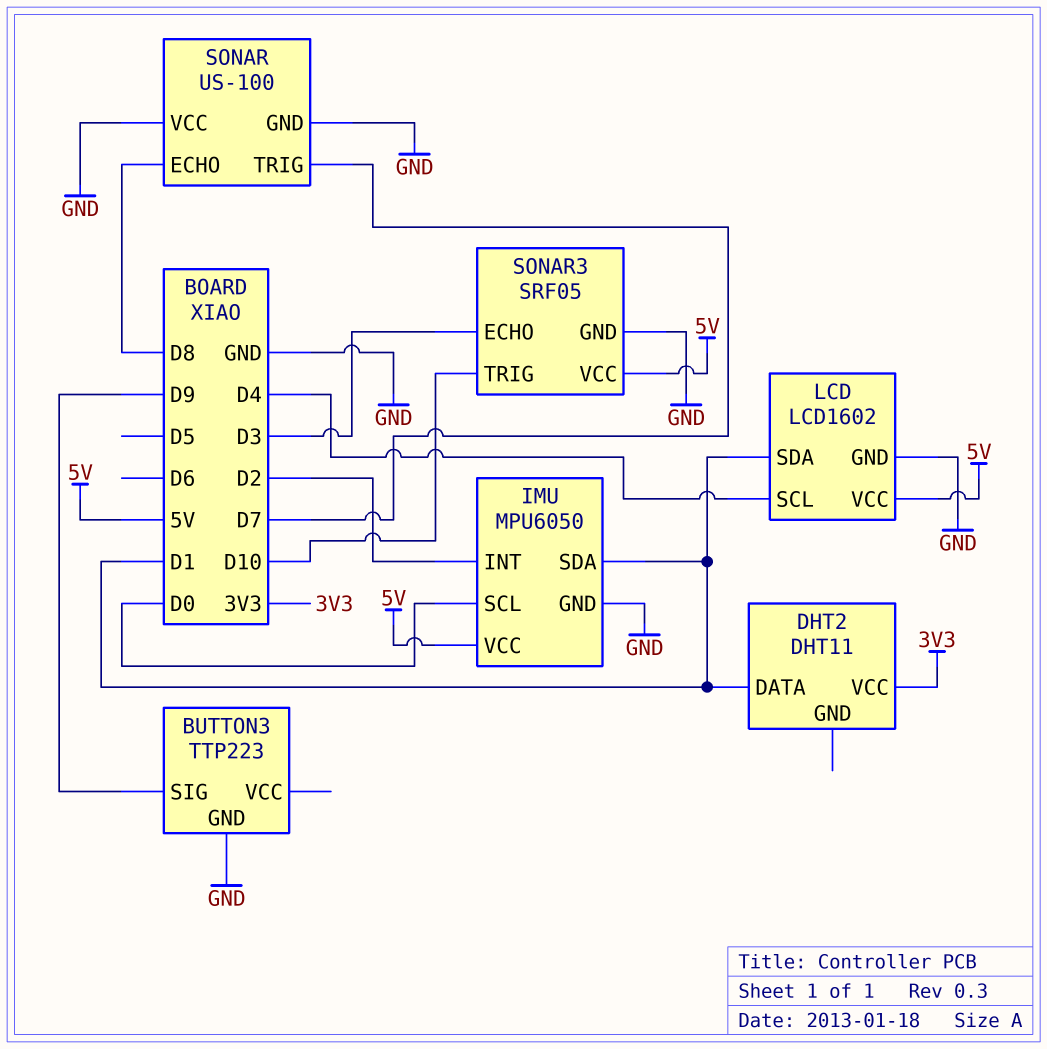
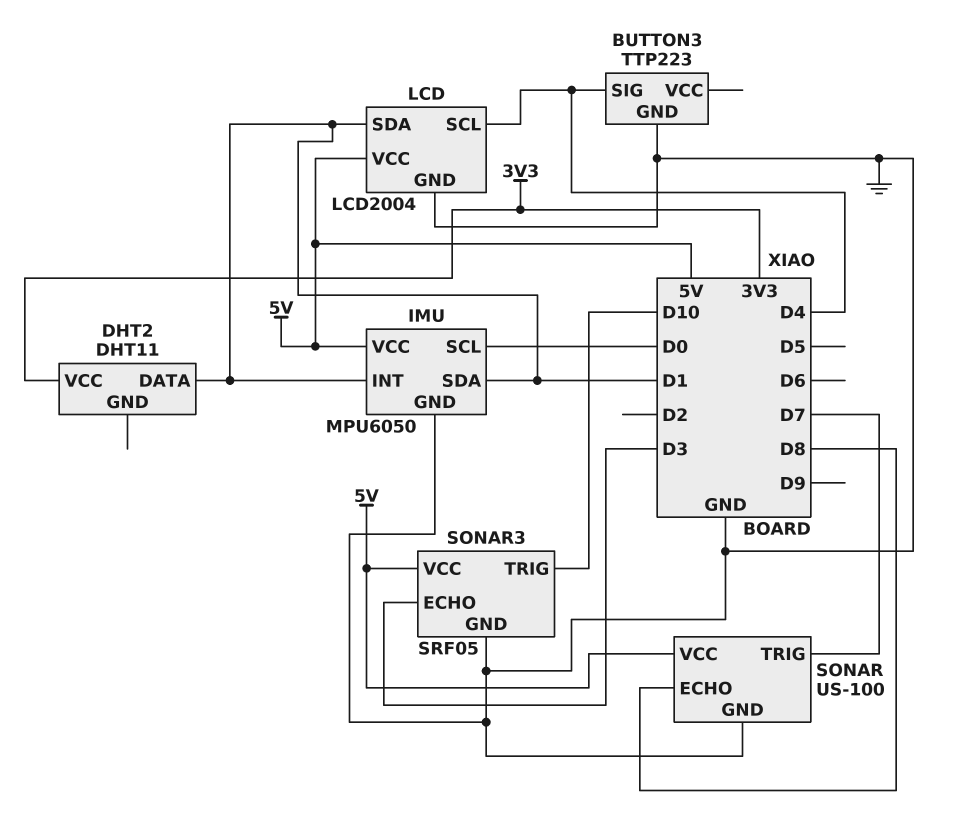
BUTTON3 pin SIG: D9 -> D4
IMU pin INT: D2 -> D1
LCD: LCD1602 -> LCD2004
SONAR pin VCC: GND -> 5V

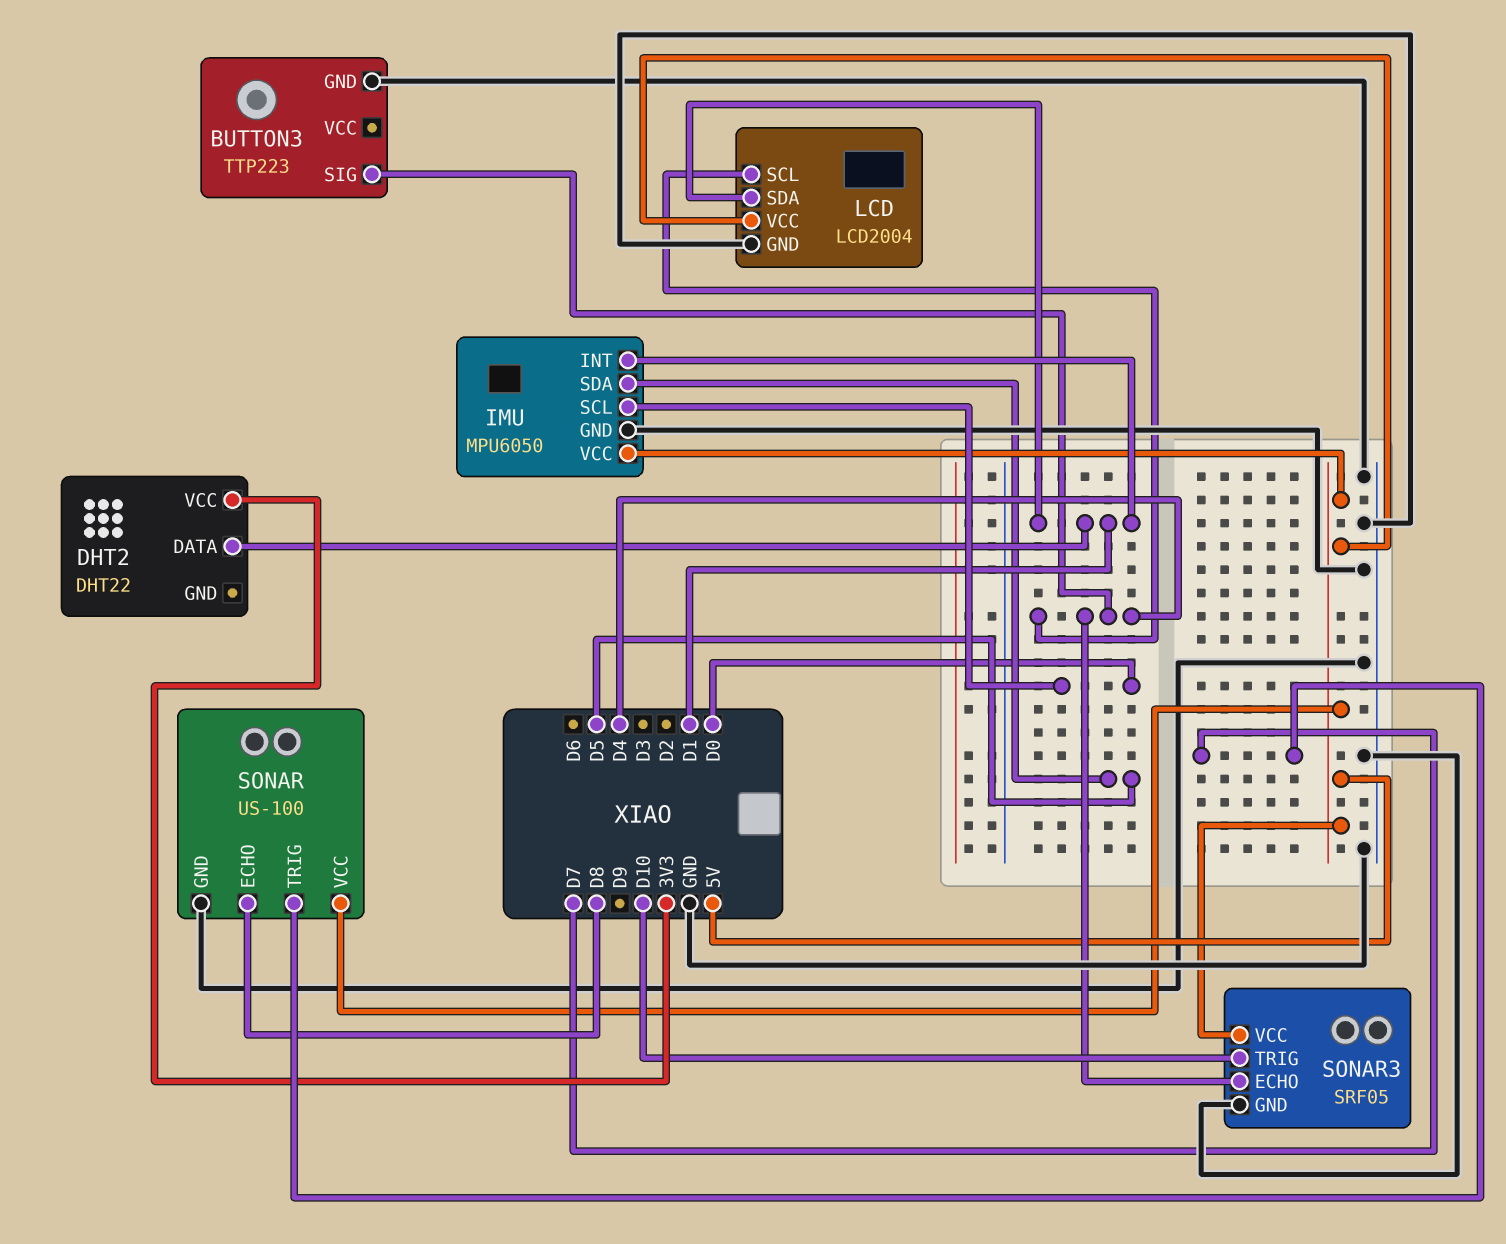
DHT2: DHT11 -> DHT22
IMU pin SDA: D1 -> D5
SONAR3 pin ECHO: D3 -> D4

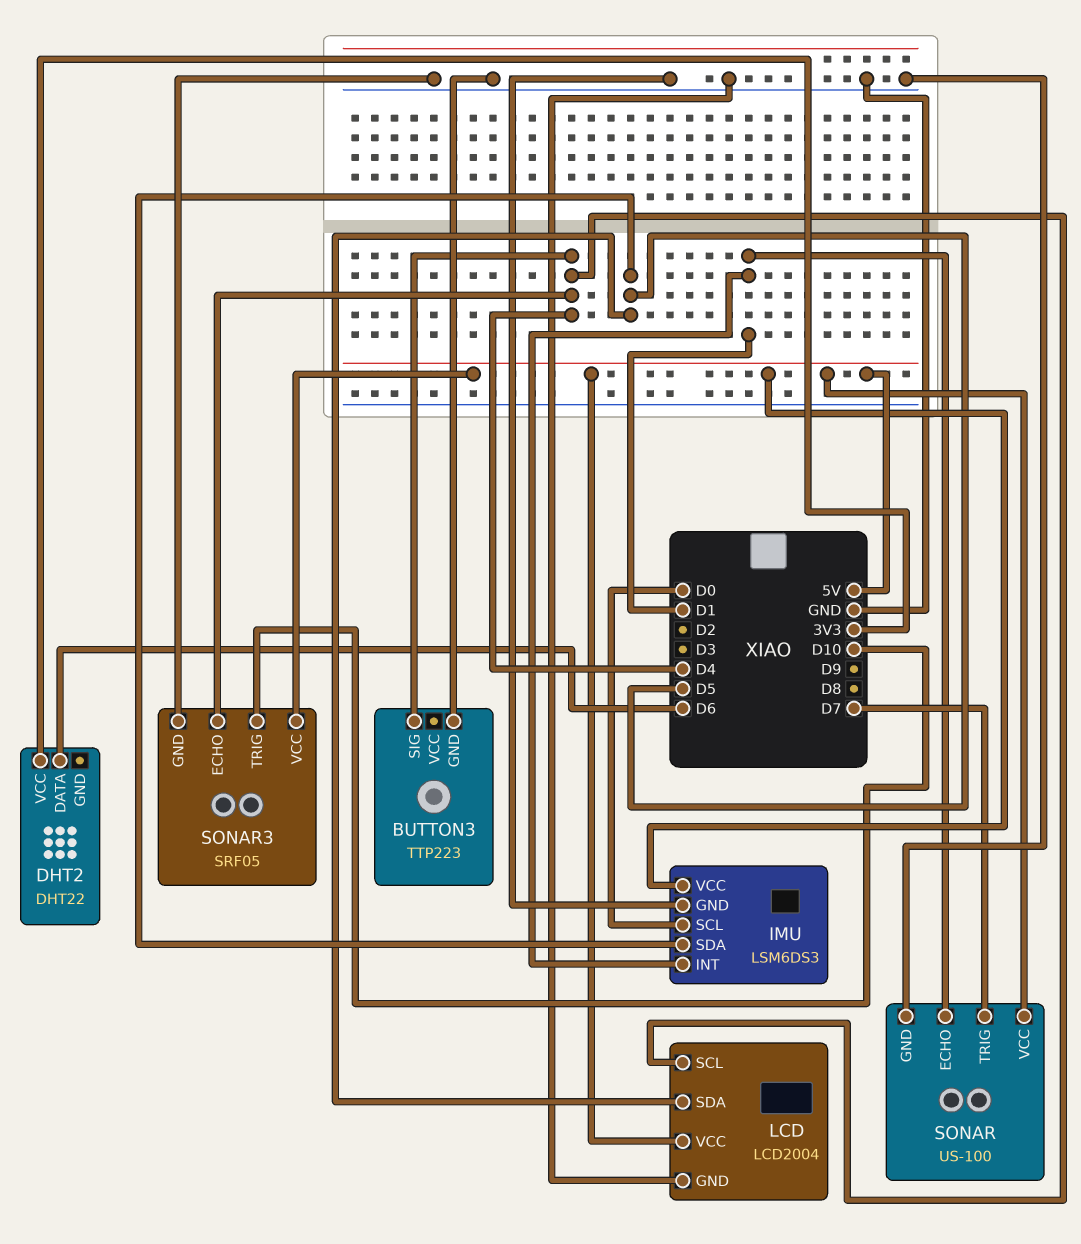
DHT2 pin DATA: D1 -> D6
IMU: MPU6050 -> LSM6DS3
LCD pin SDA: D1 -> D5
SONAR pin ECHO: D8 -> D1

